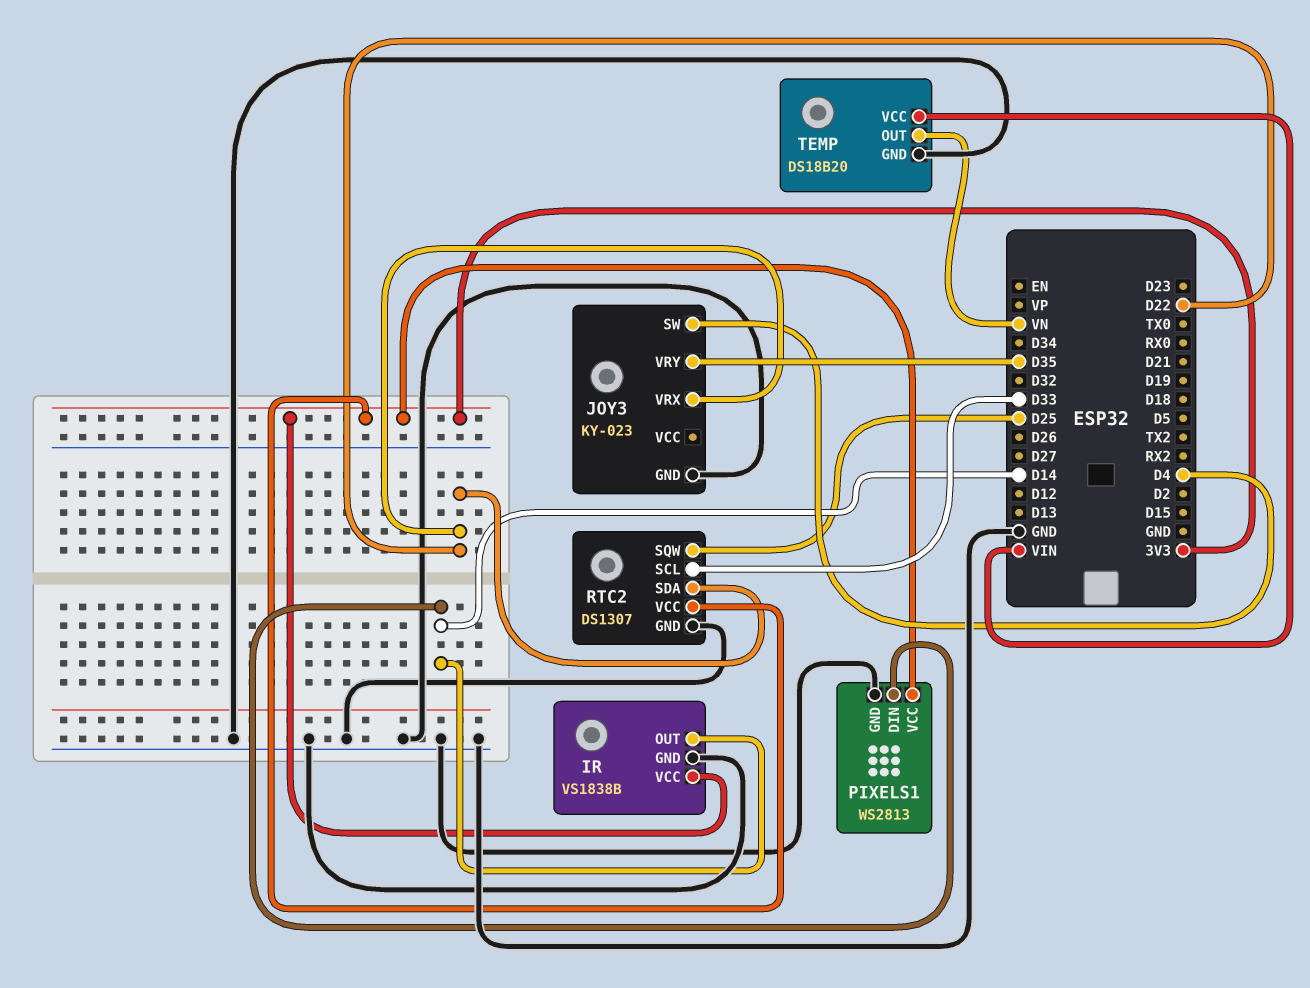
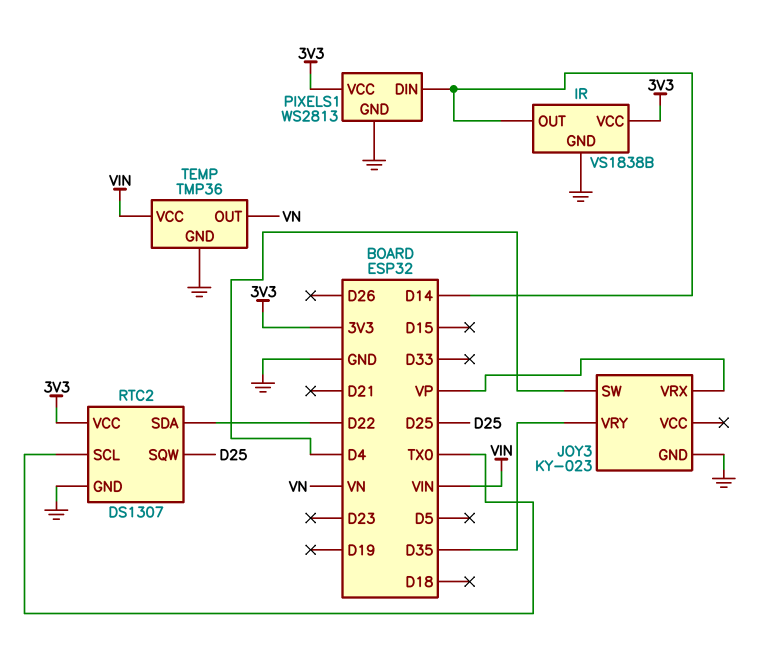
JOY3 pin VRX: D22 -> VP
RTC2 pin SCL: D33 -> TX0
TEMP: DS18B20 -> TMP36

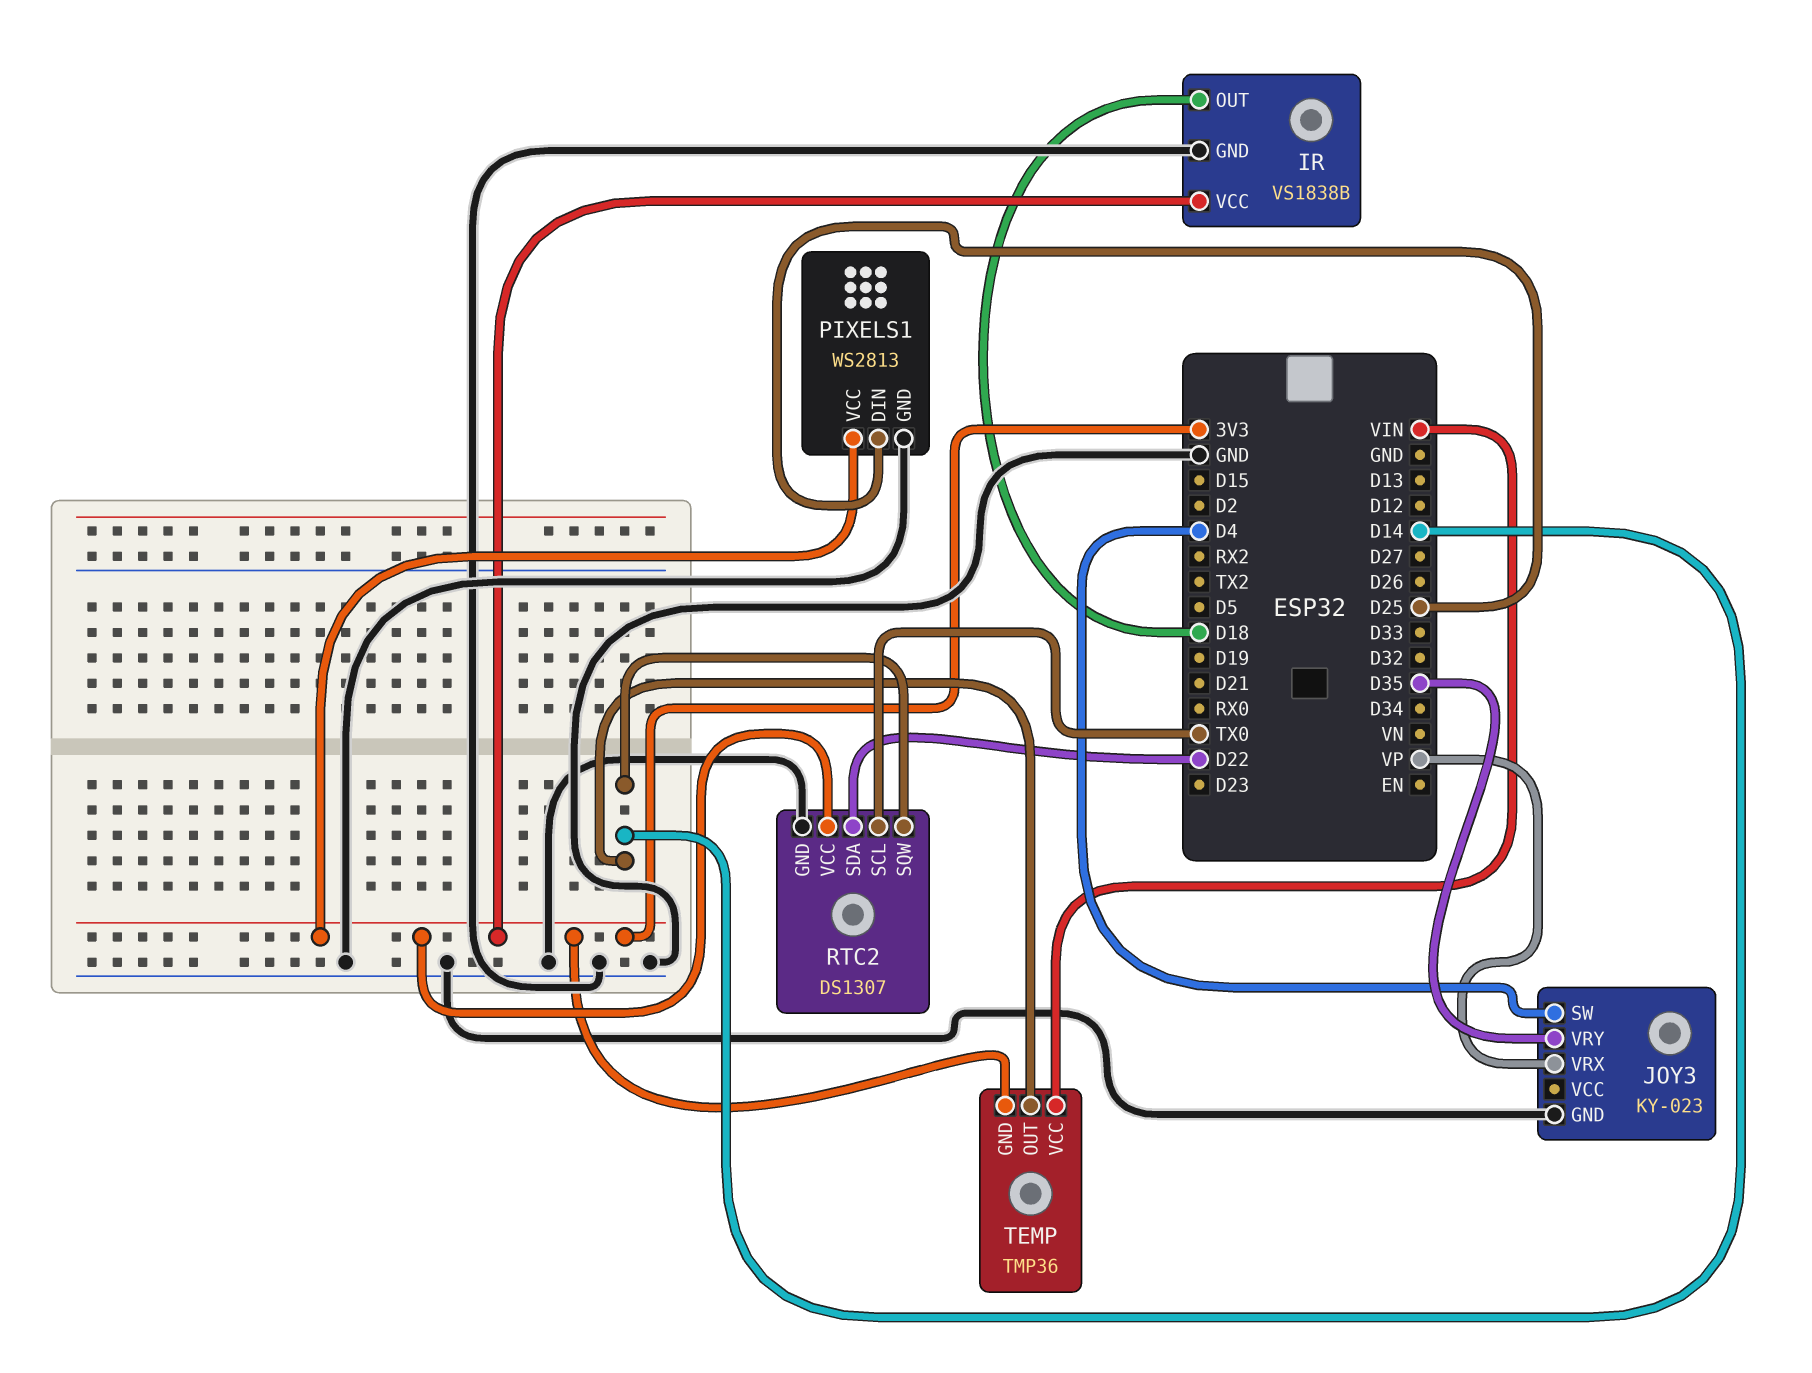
IR pin OUT: D14 -> D18
PIXELS1 pin DIN: D14 -> D25
RTC2 pin SQW: D25 -> D14
TEMP pin GND: GND -> 3V3
TEMP pin OUT: VN -> D14

